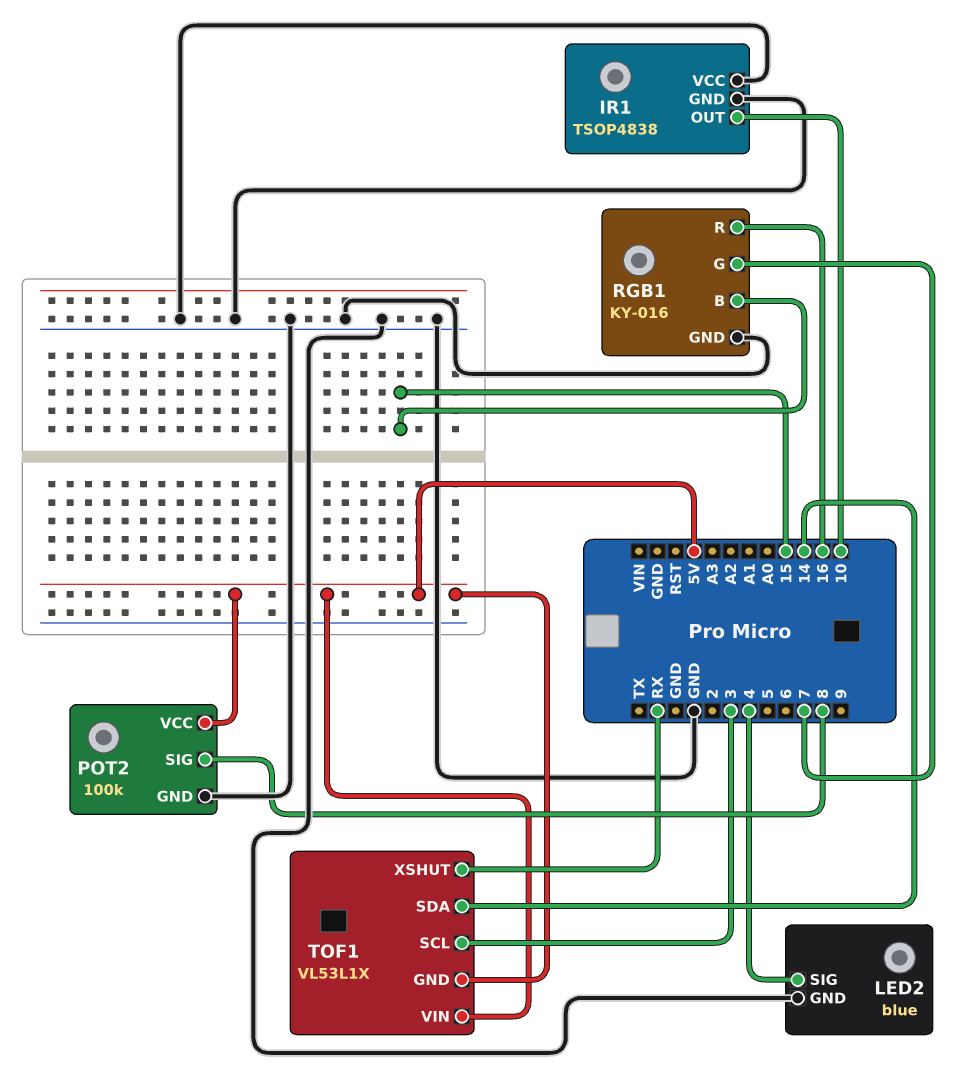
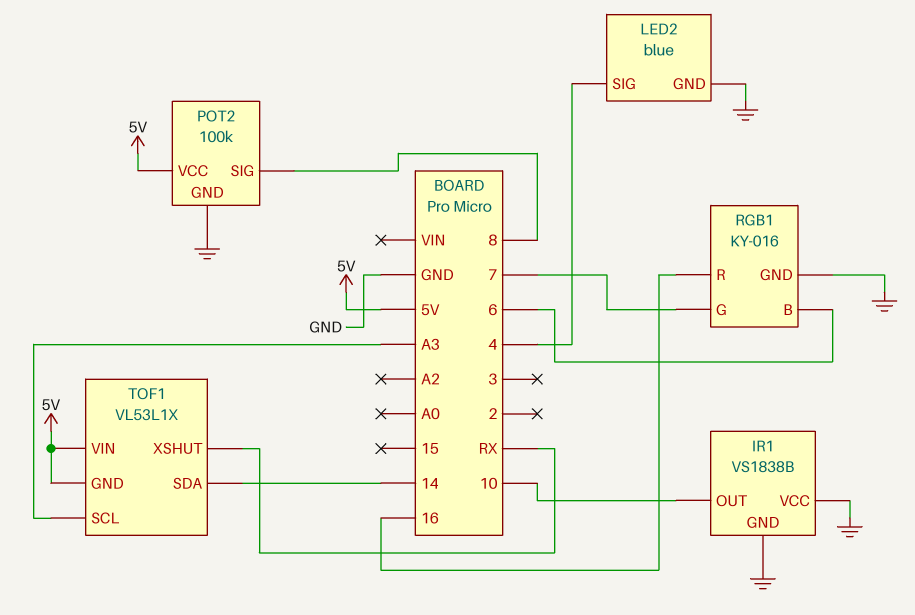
IR1: TSOP4838 -> VS1838B
RGB1 pin B: 15 -> 6
TOF1 pin SCL: 3 -> A3

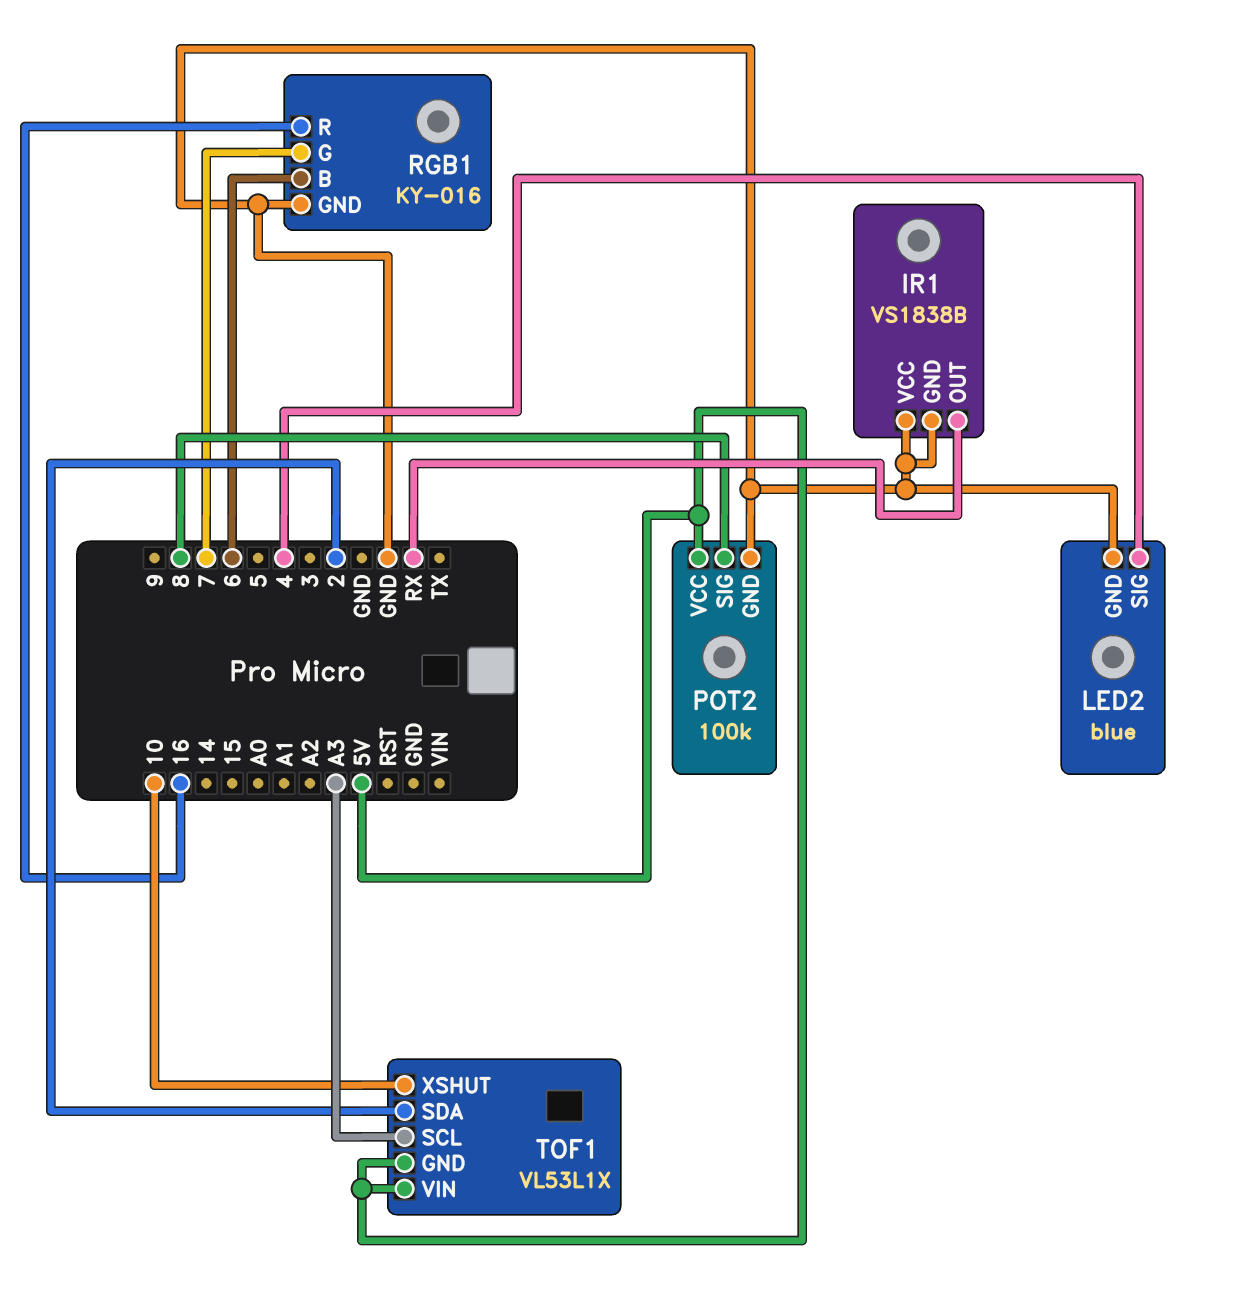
IR1 pin OUT: 10 -> RX
TOF1 pin SDA: 14 -> 2
TOF1 pin XSHUT: RX -> 10

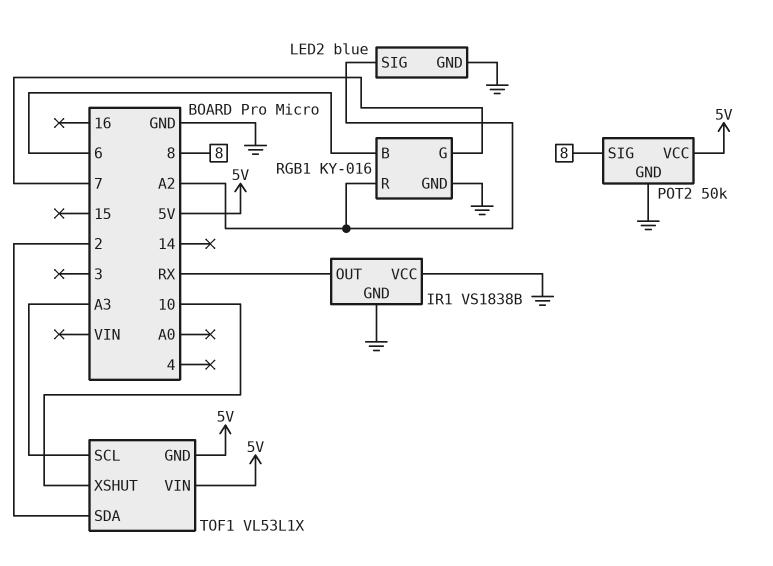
LED2 pin SIG: 4 -> A2
POT2: 100k -> 50k
RGB1 pin R: 16 -> A2

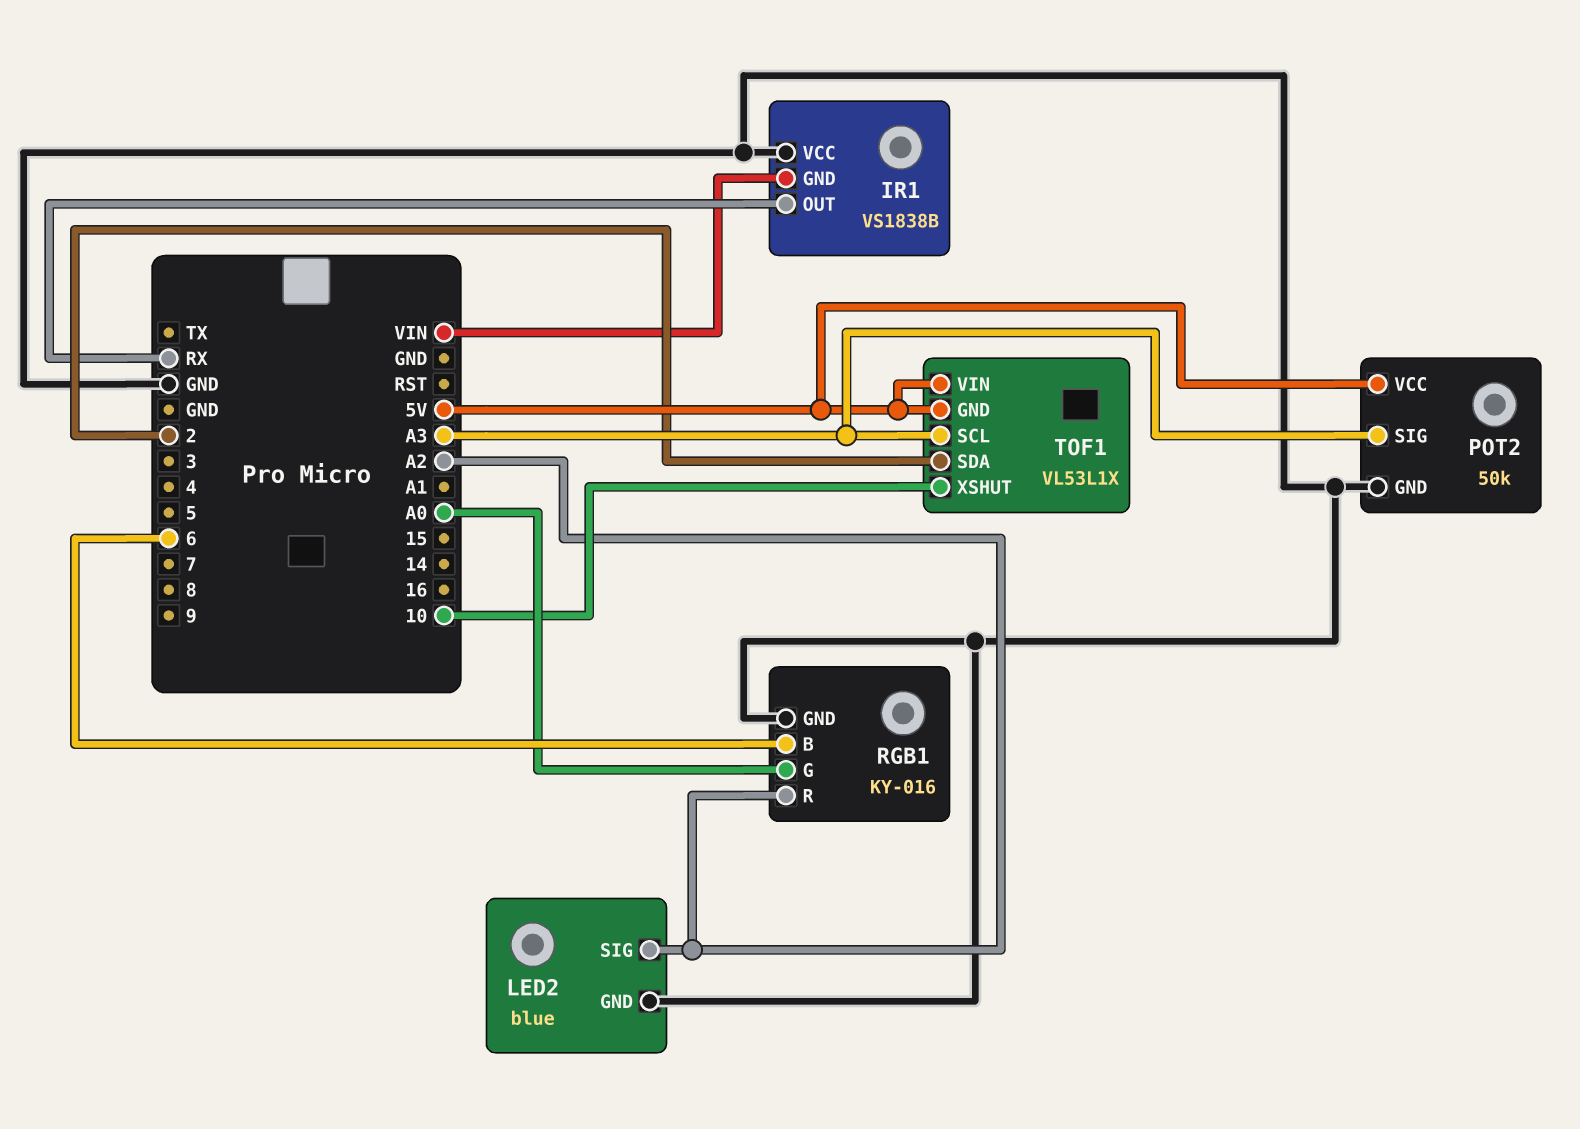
IR1 pin GND: GND -> VIN
POT2 pin SIG: 8 -> A3
RGB1 pin G: 7 -> A0

